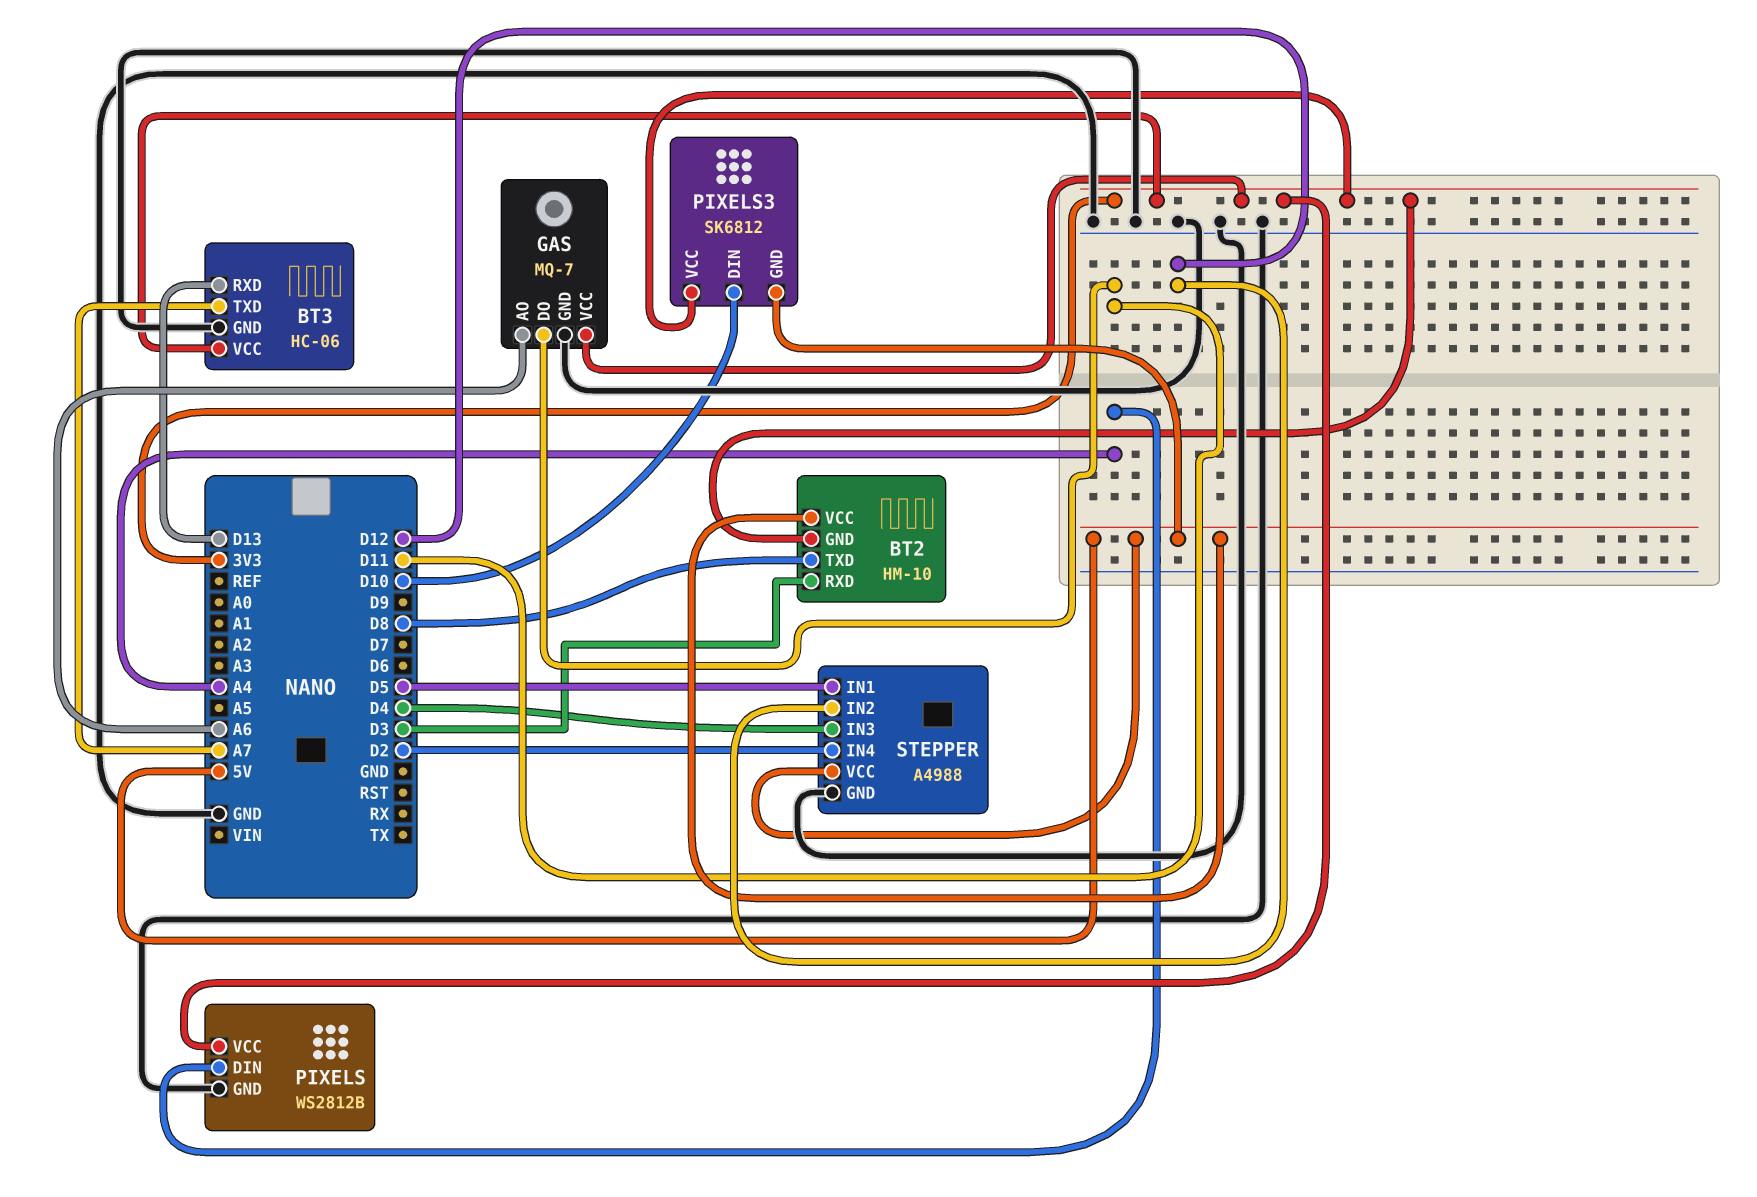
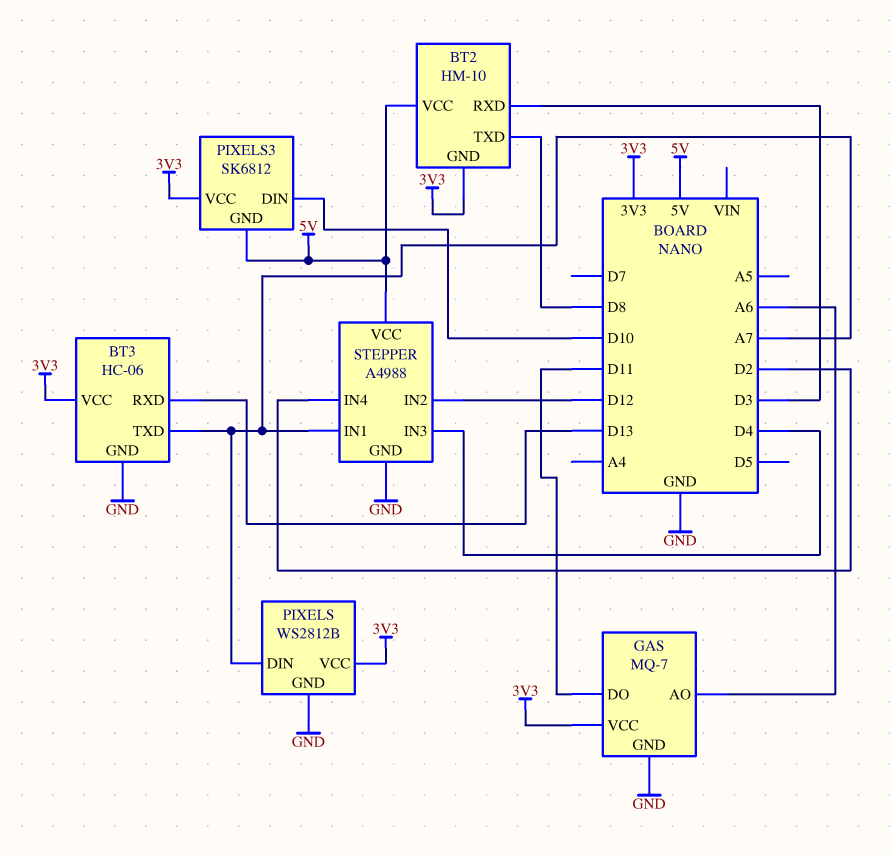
PIXELS pin DIN: A4 -> A7
STEPPER pin IN1: D5 -> A7

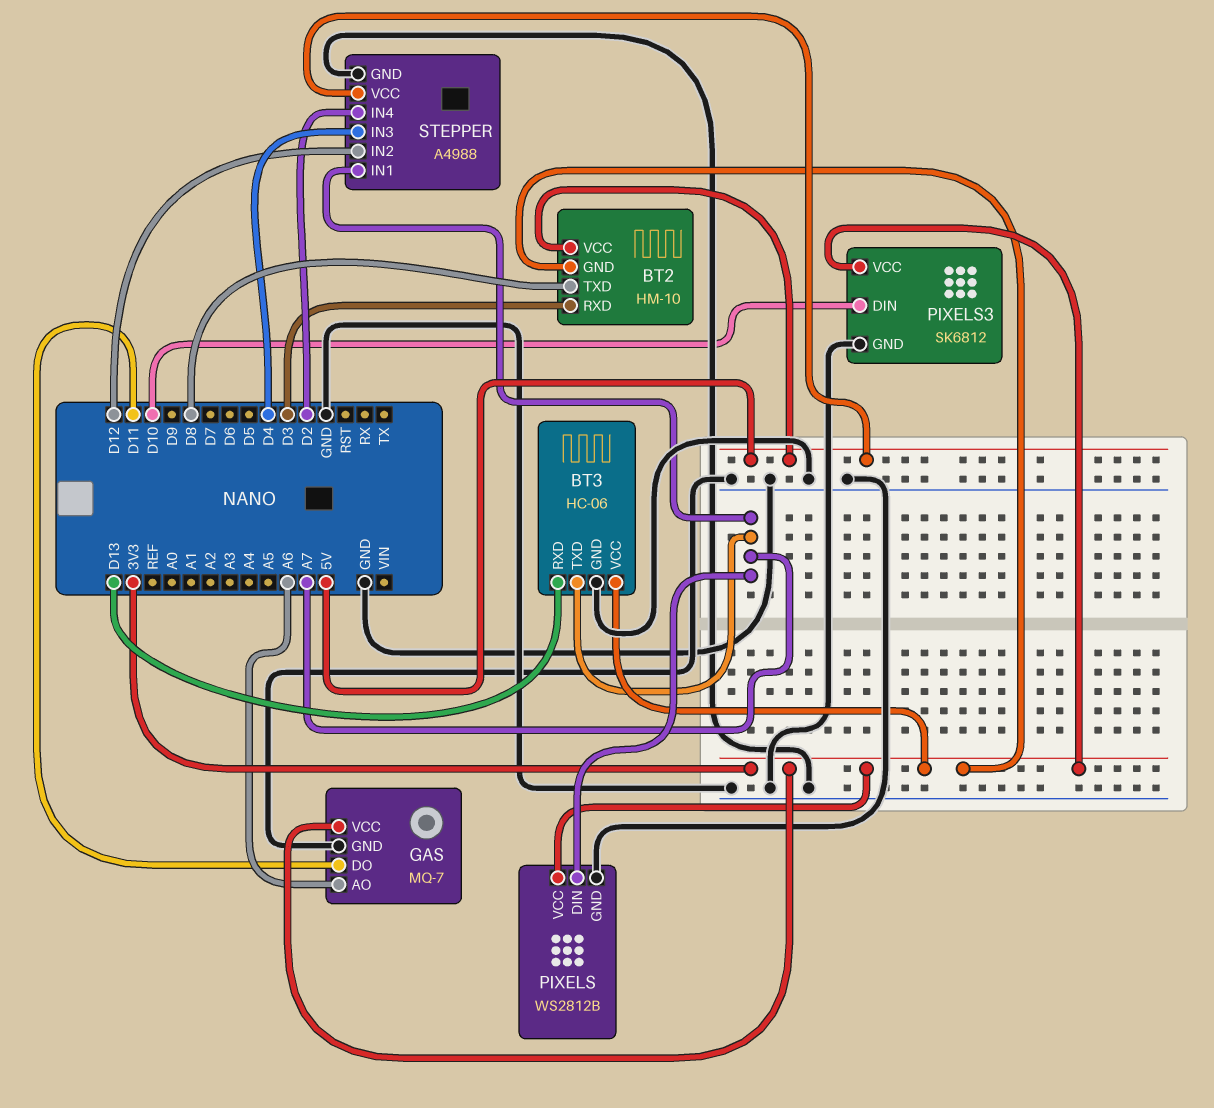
PIXELS3 pin GND: 5V -> GND

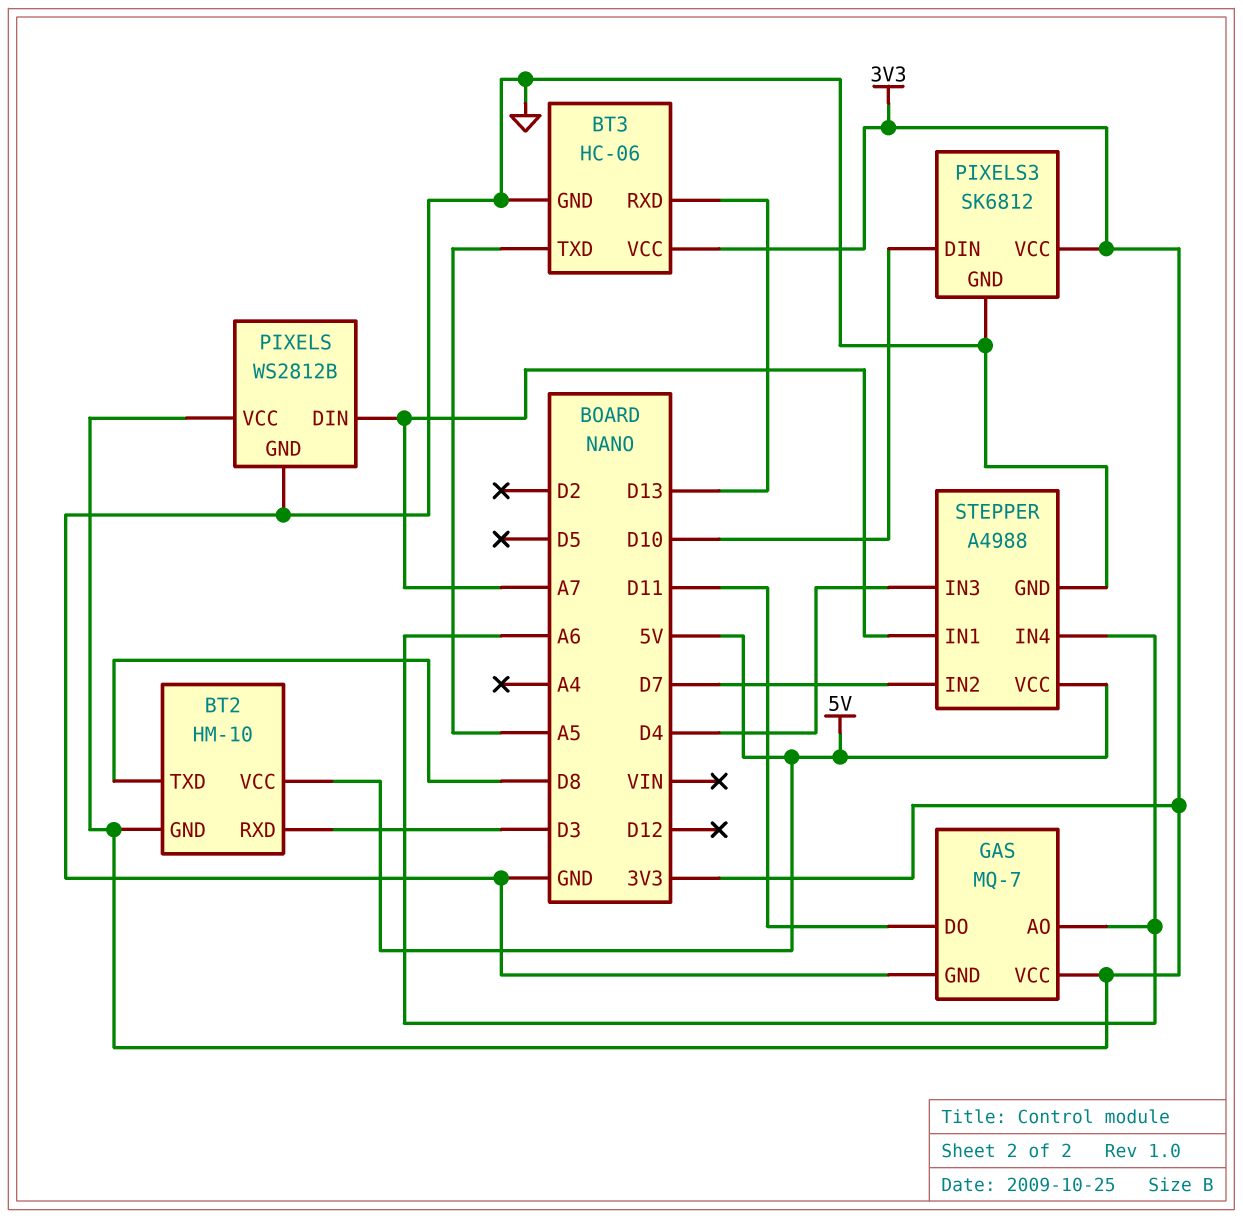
BT3 pin TXD: A7 -> A5
STEPPER pin IN2: D12 -> D7
STEPPER pin IN4: D2 -> A6

